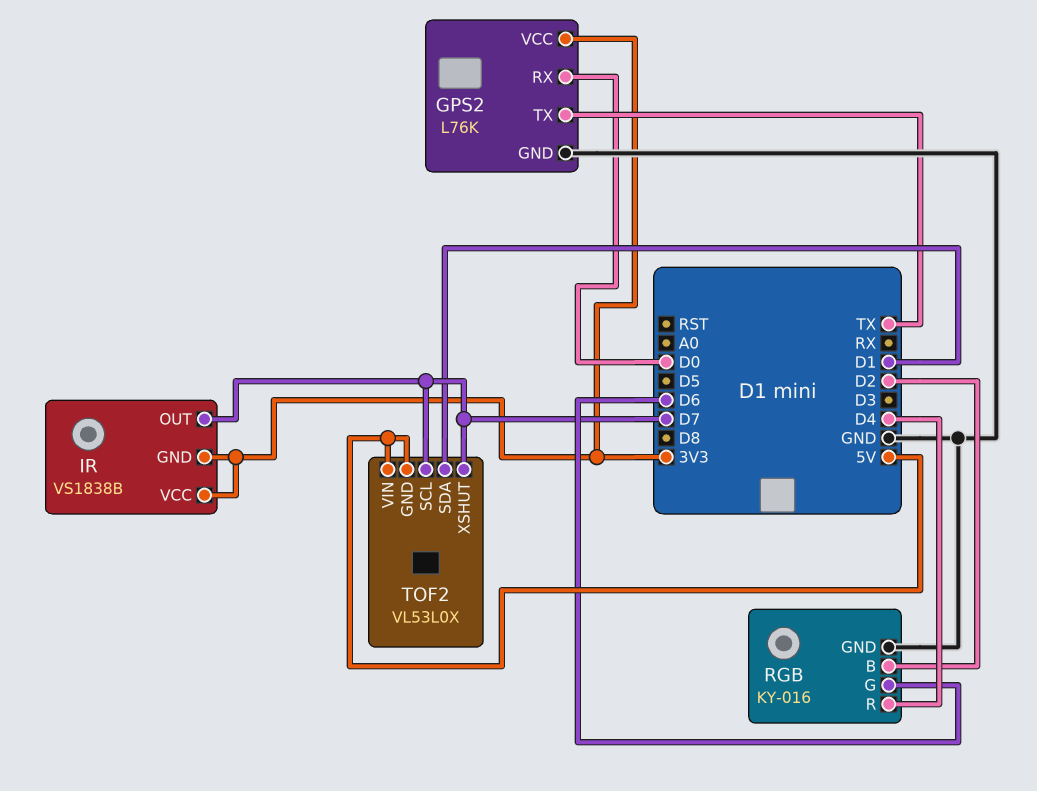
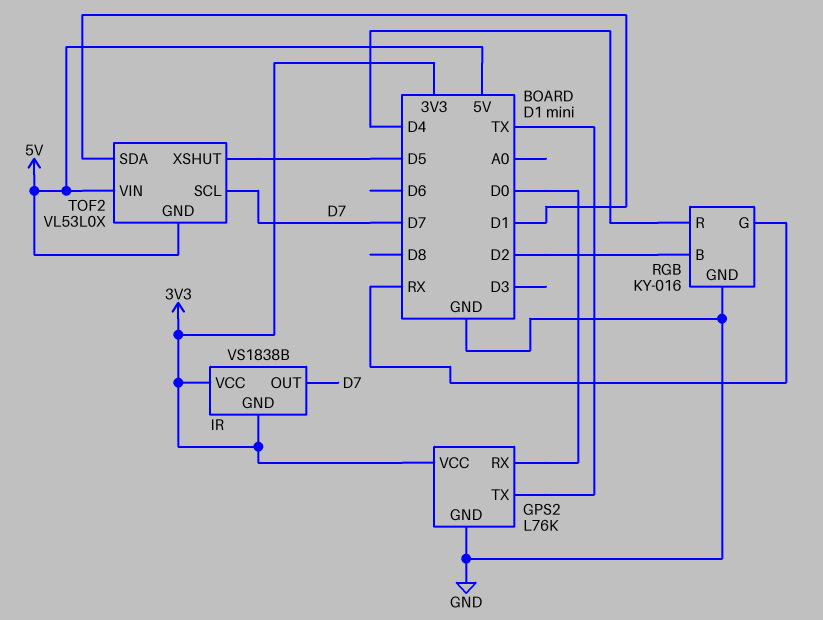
RGB pin G: D6 -> RX
TOF2 pin XSHUT: D7 -> D5

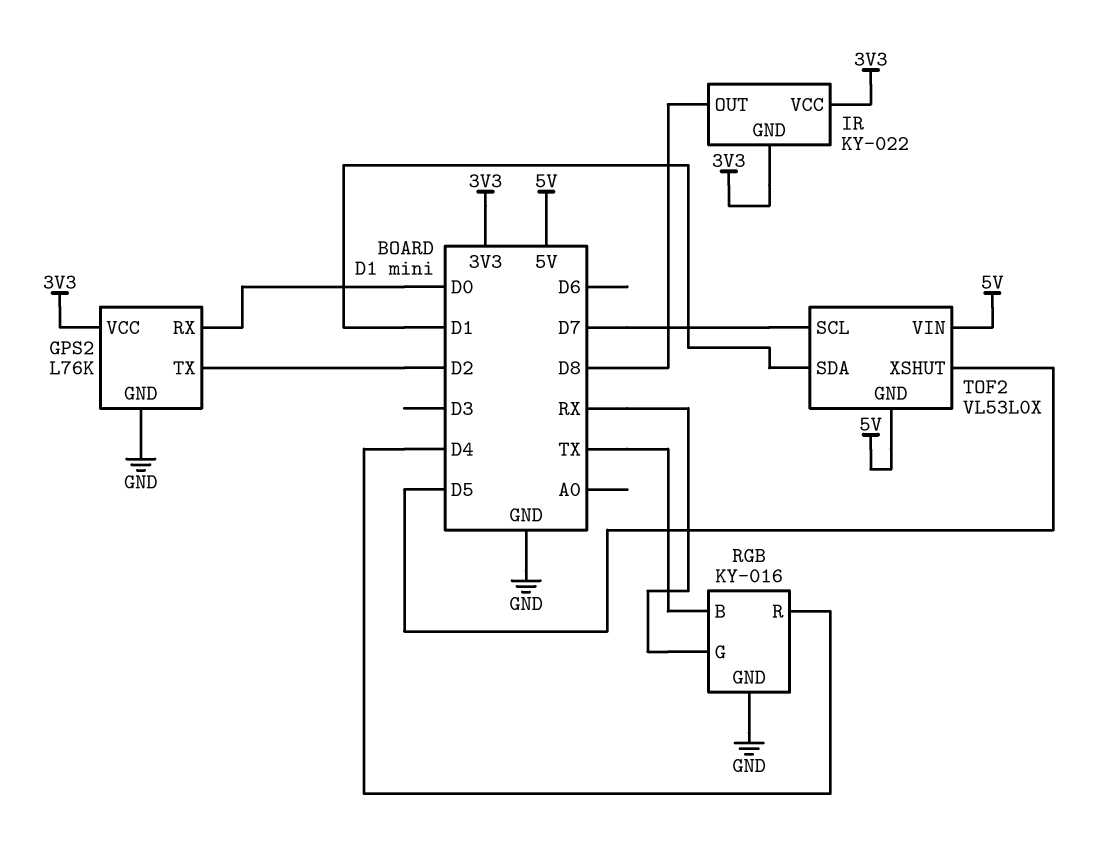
GPS2 pin TX: TX -> D2
IR: VS1838B -> KY-022
IR pin OUT: D7 -> D8
RGB pin B: D2 -> TX

